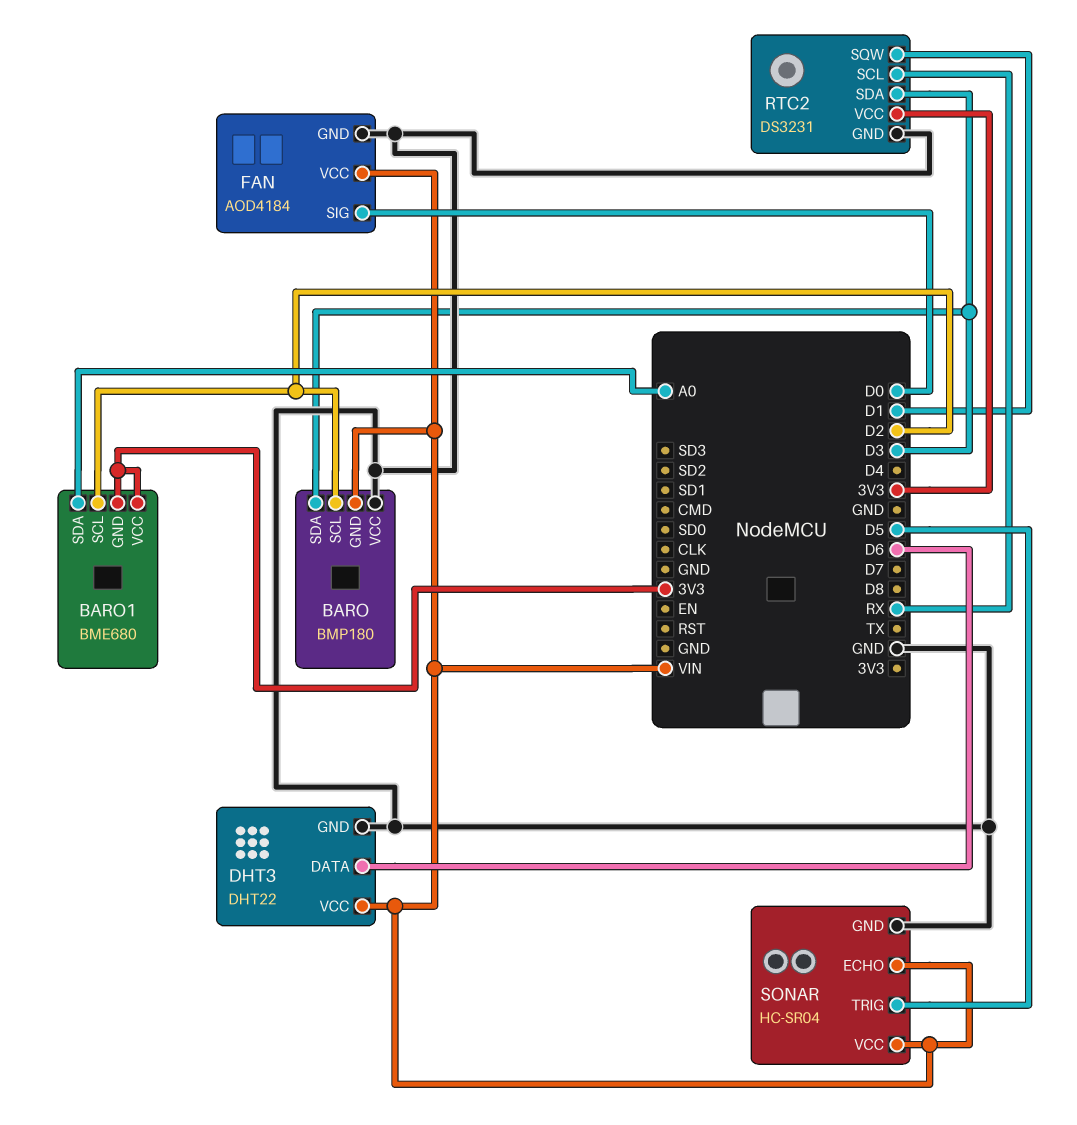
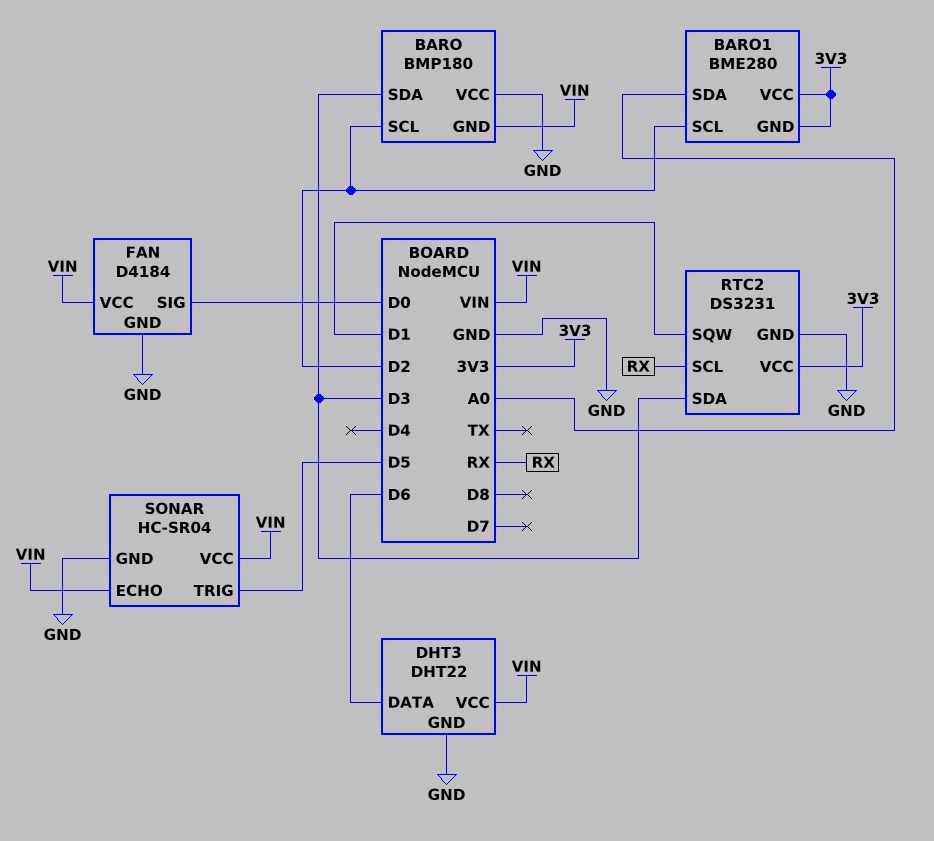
BARO1: BME680 -> BME280
FAN: AOD4184 -> D4184

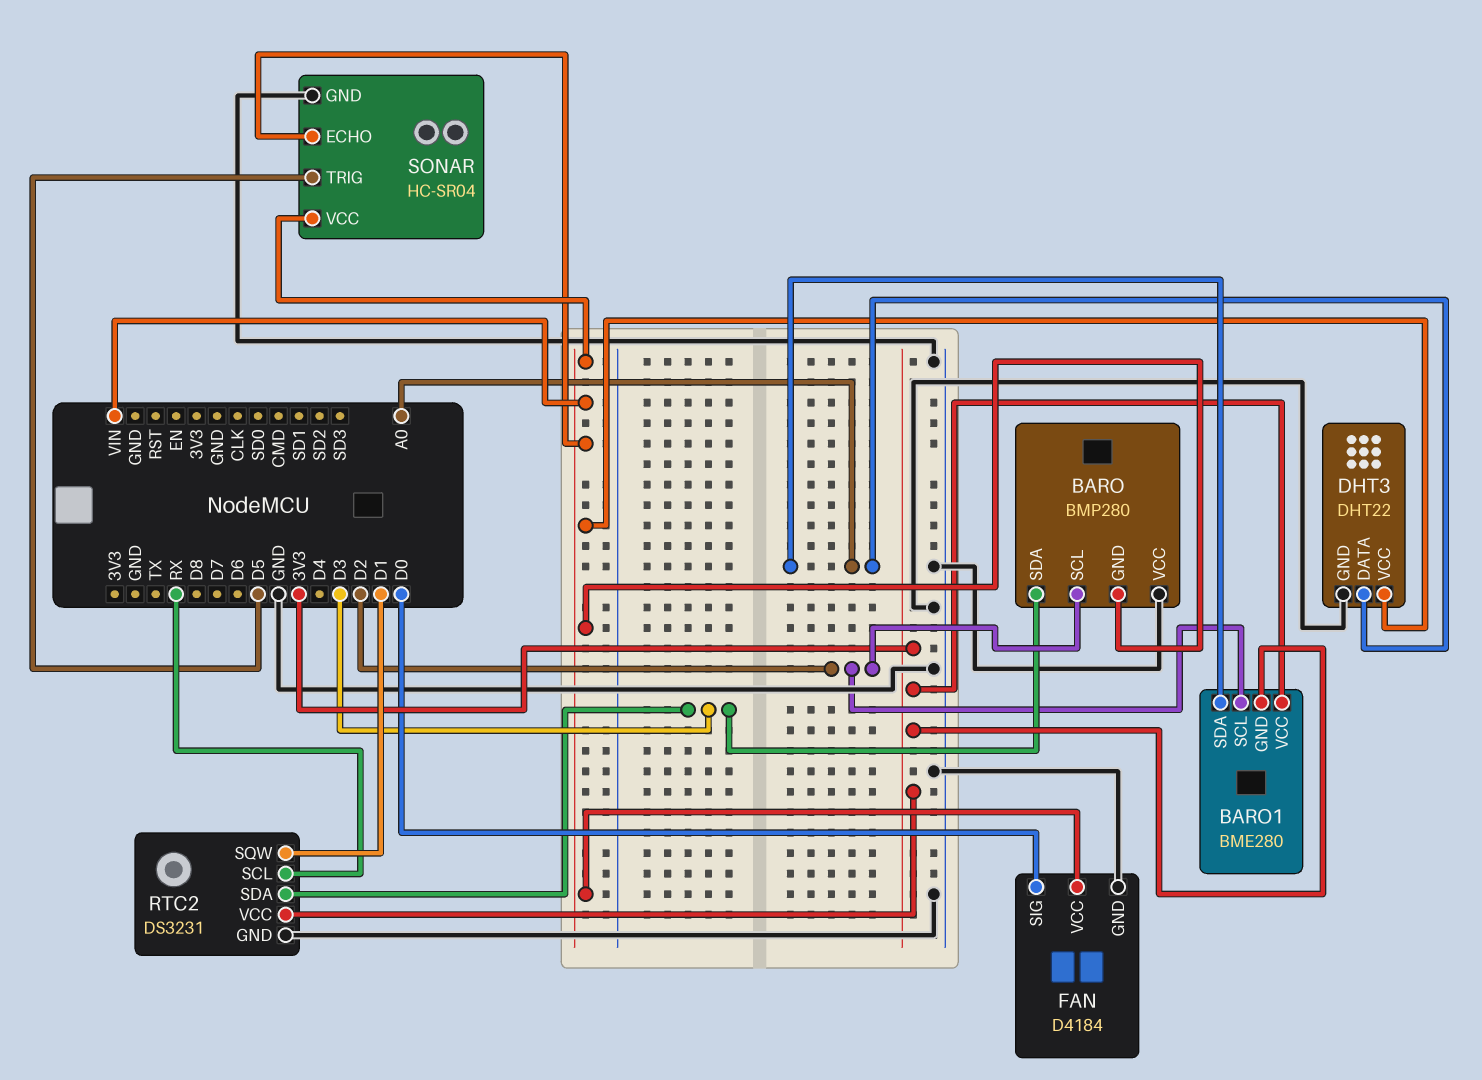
BARO: BMP180 -> BMP280
DHT3 pin DATA: D6 -> A0

